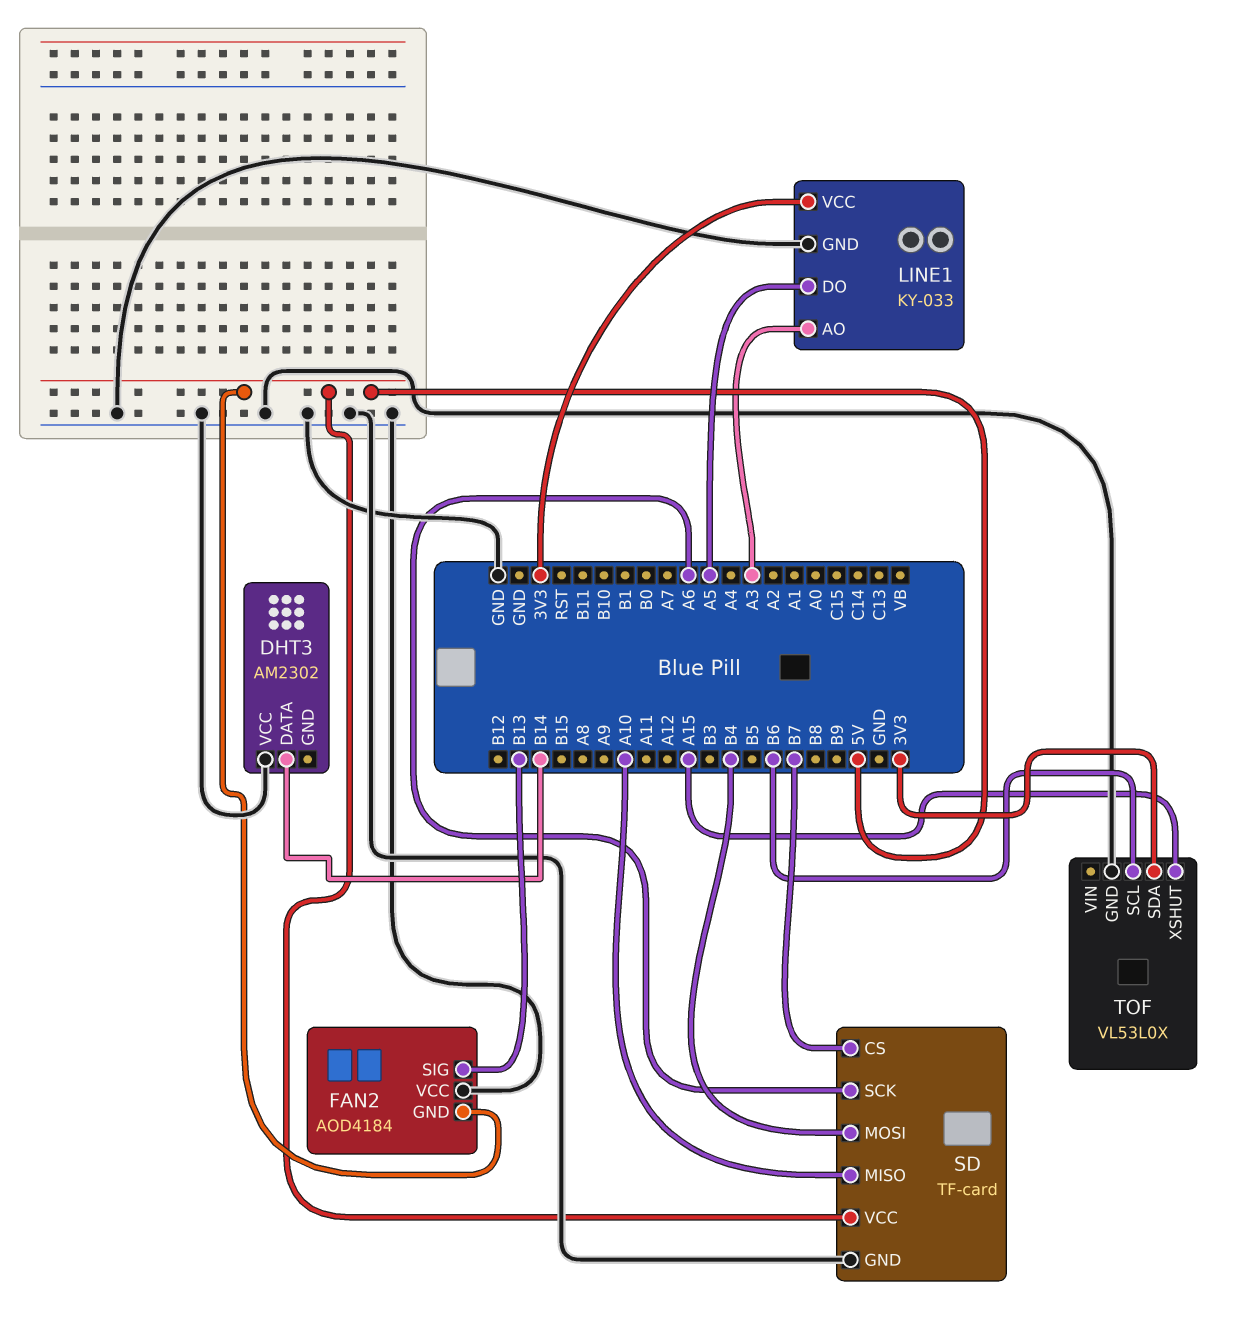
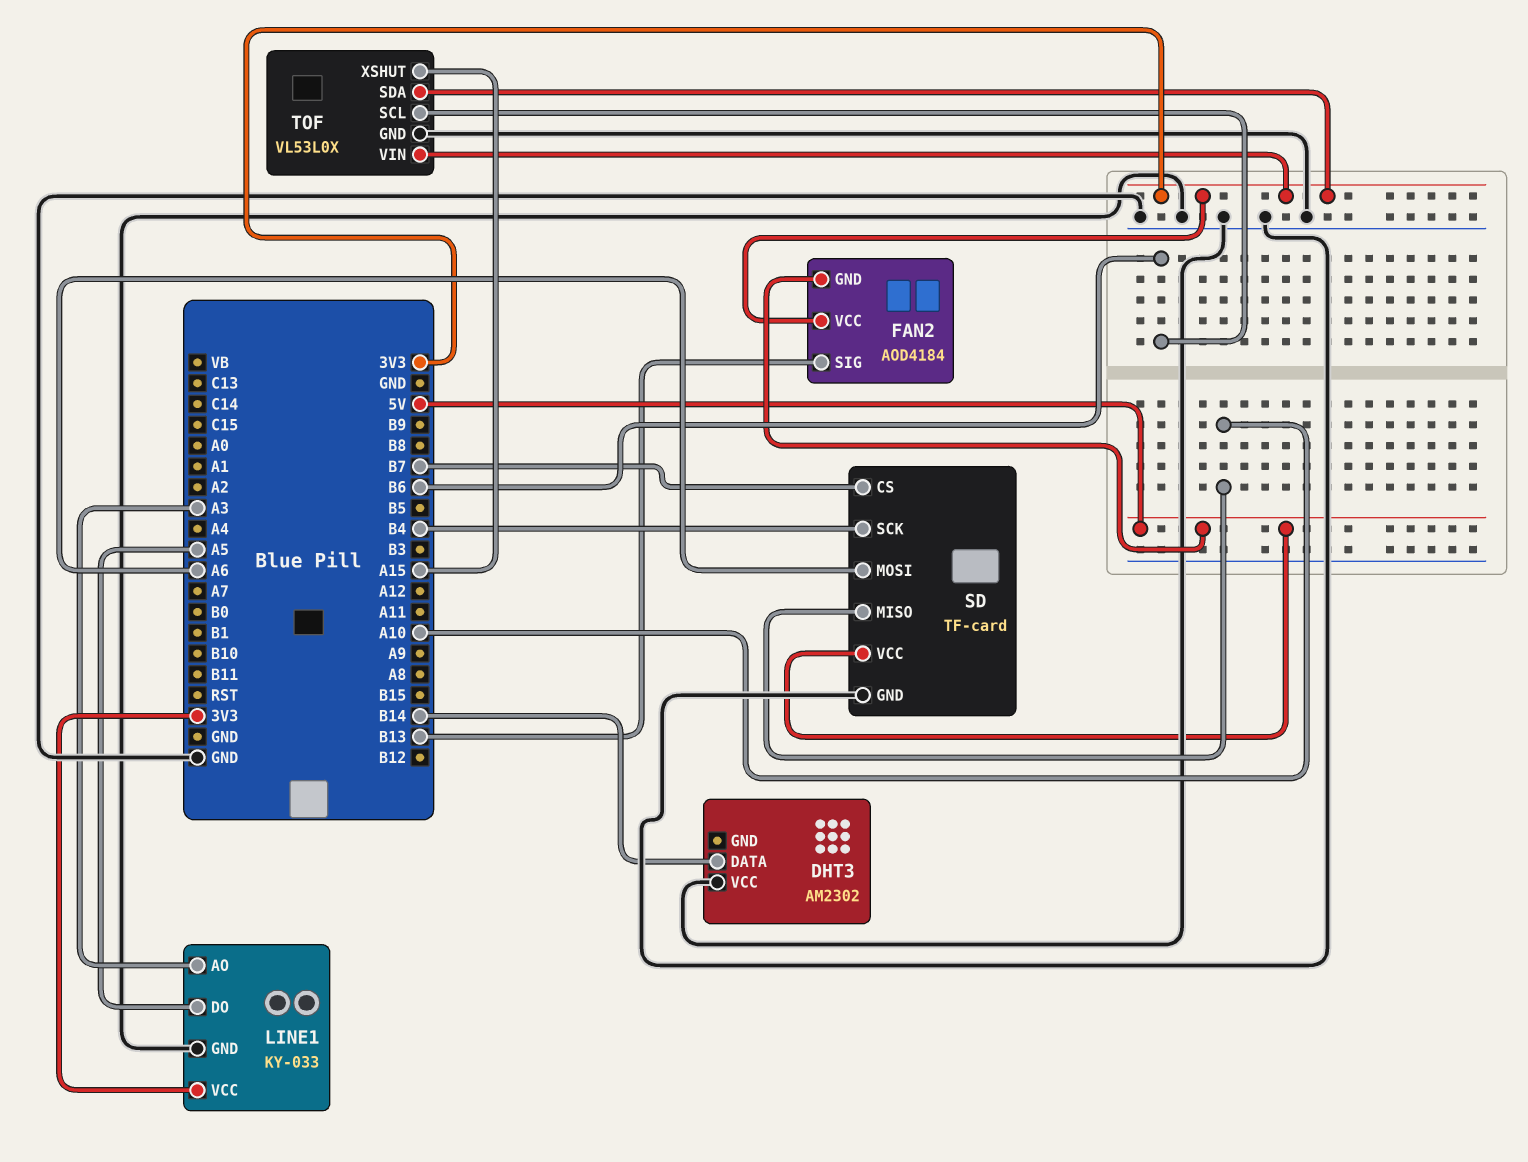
FAN2 pin VCC: GND -> 3V3
SD pin MOSI: B4 -> A6
SD pin SCK: A6 -> B4
TOF pin VIN: none -> 3V3

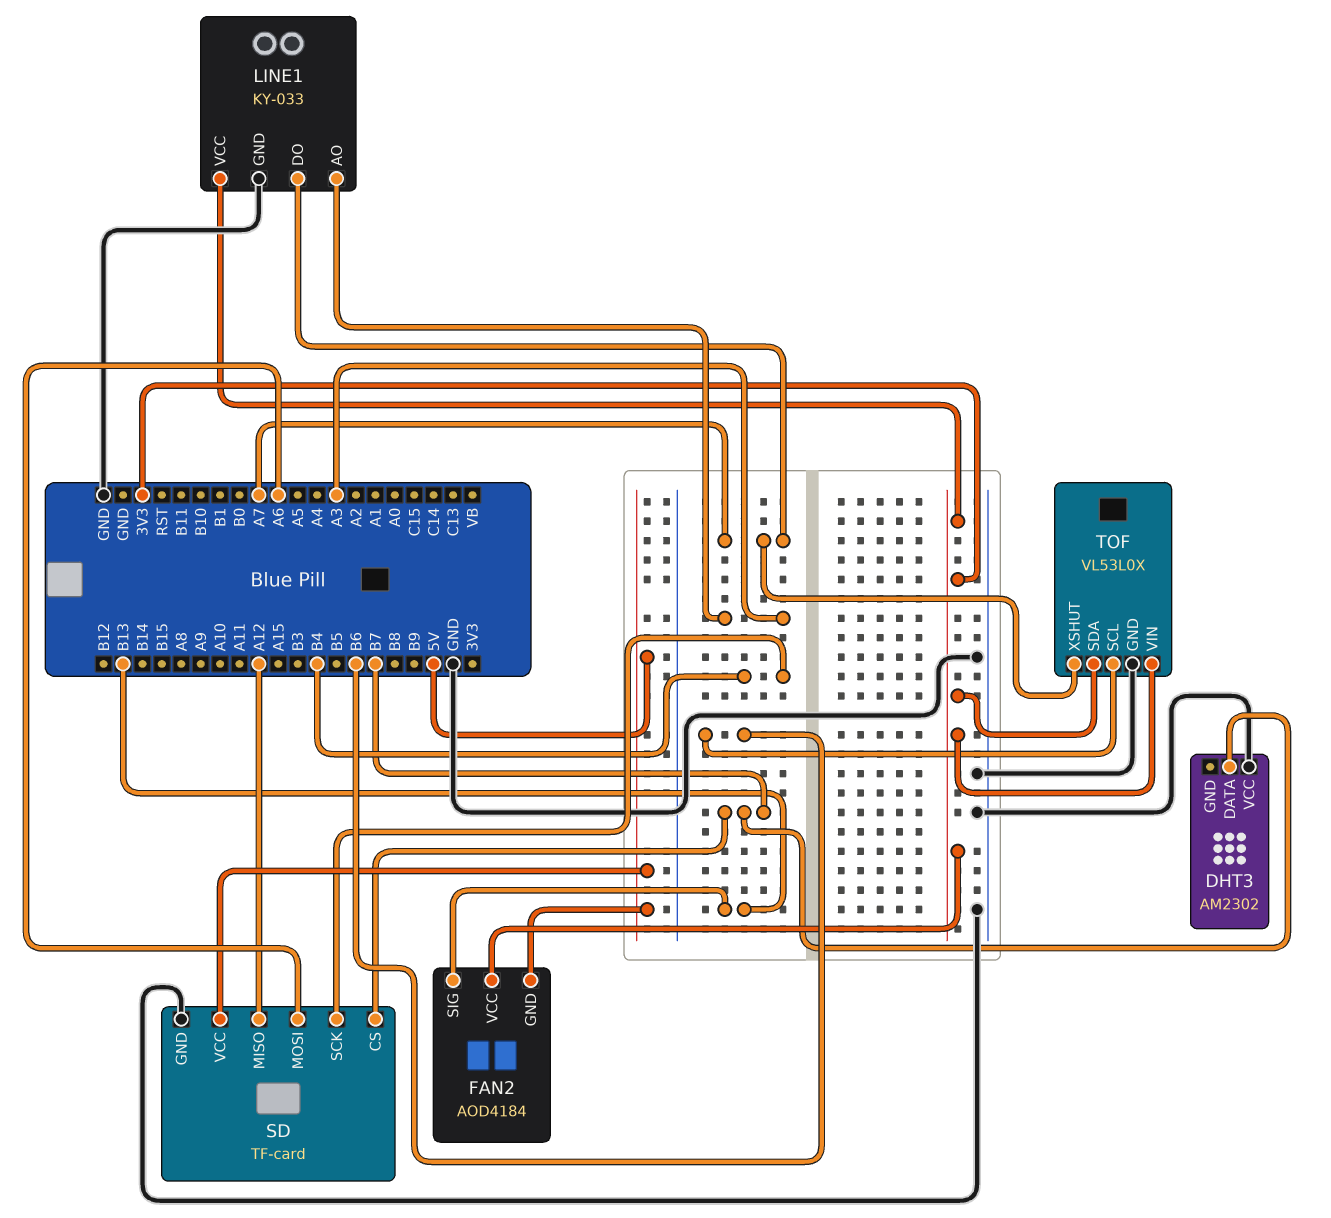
DHT3 pin DATA: B14 -> B7
LINE1 pin DO: A5 -> A7
SD pin MISO: A10 -> A12
TOF pin XSHUT: A15 -> A7

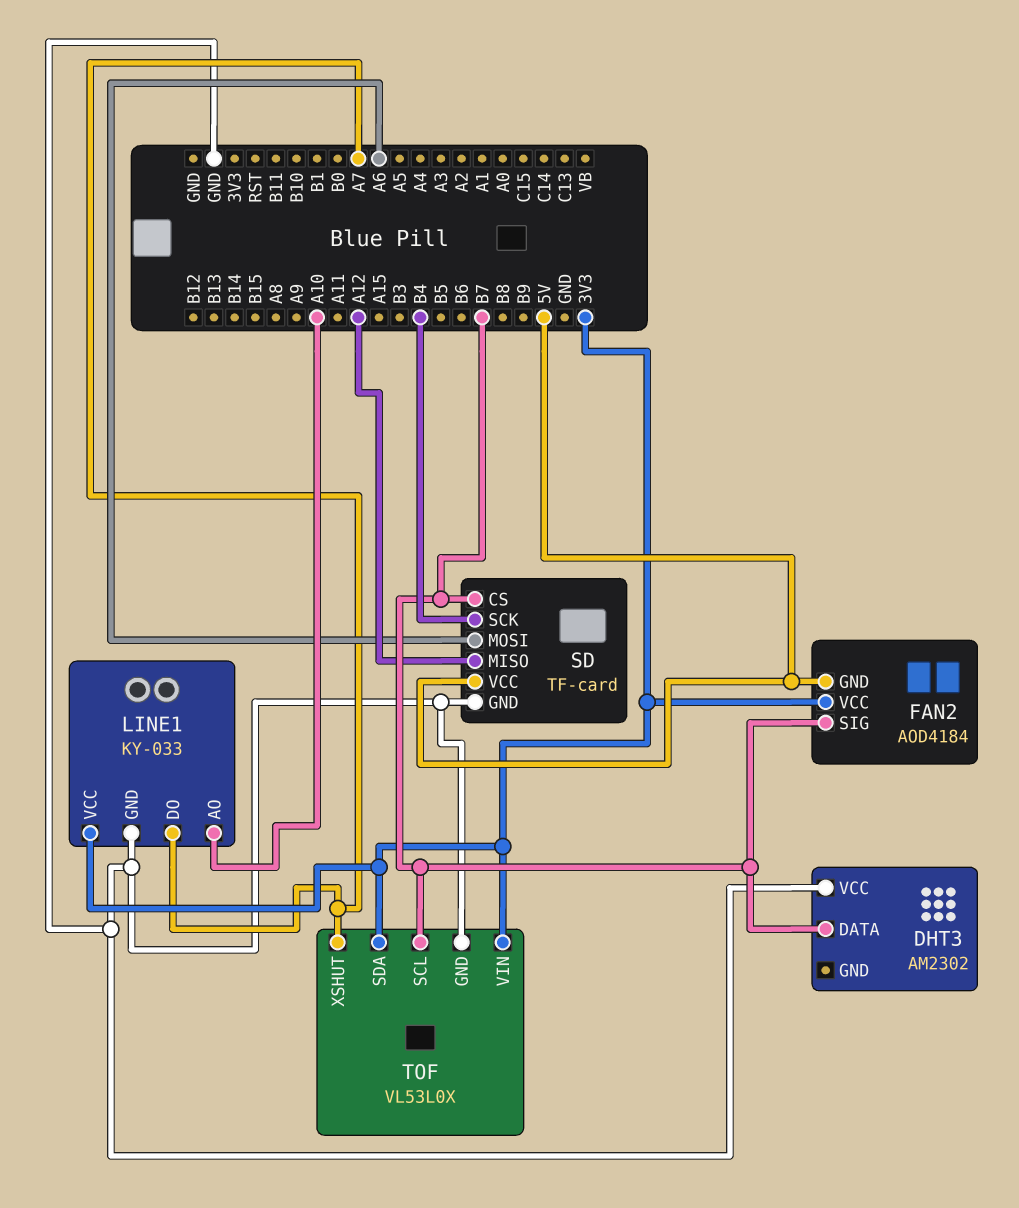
FAN2 pin SIG: B13 -> B7
LINE1 pin AO: A3 -> A10
TOF pin SCL: B6 -> B7

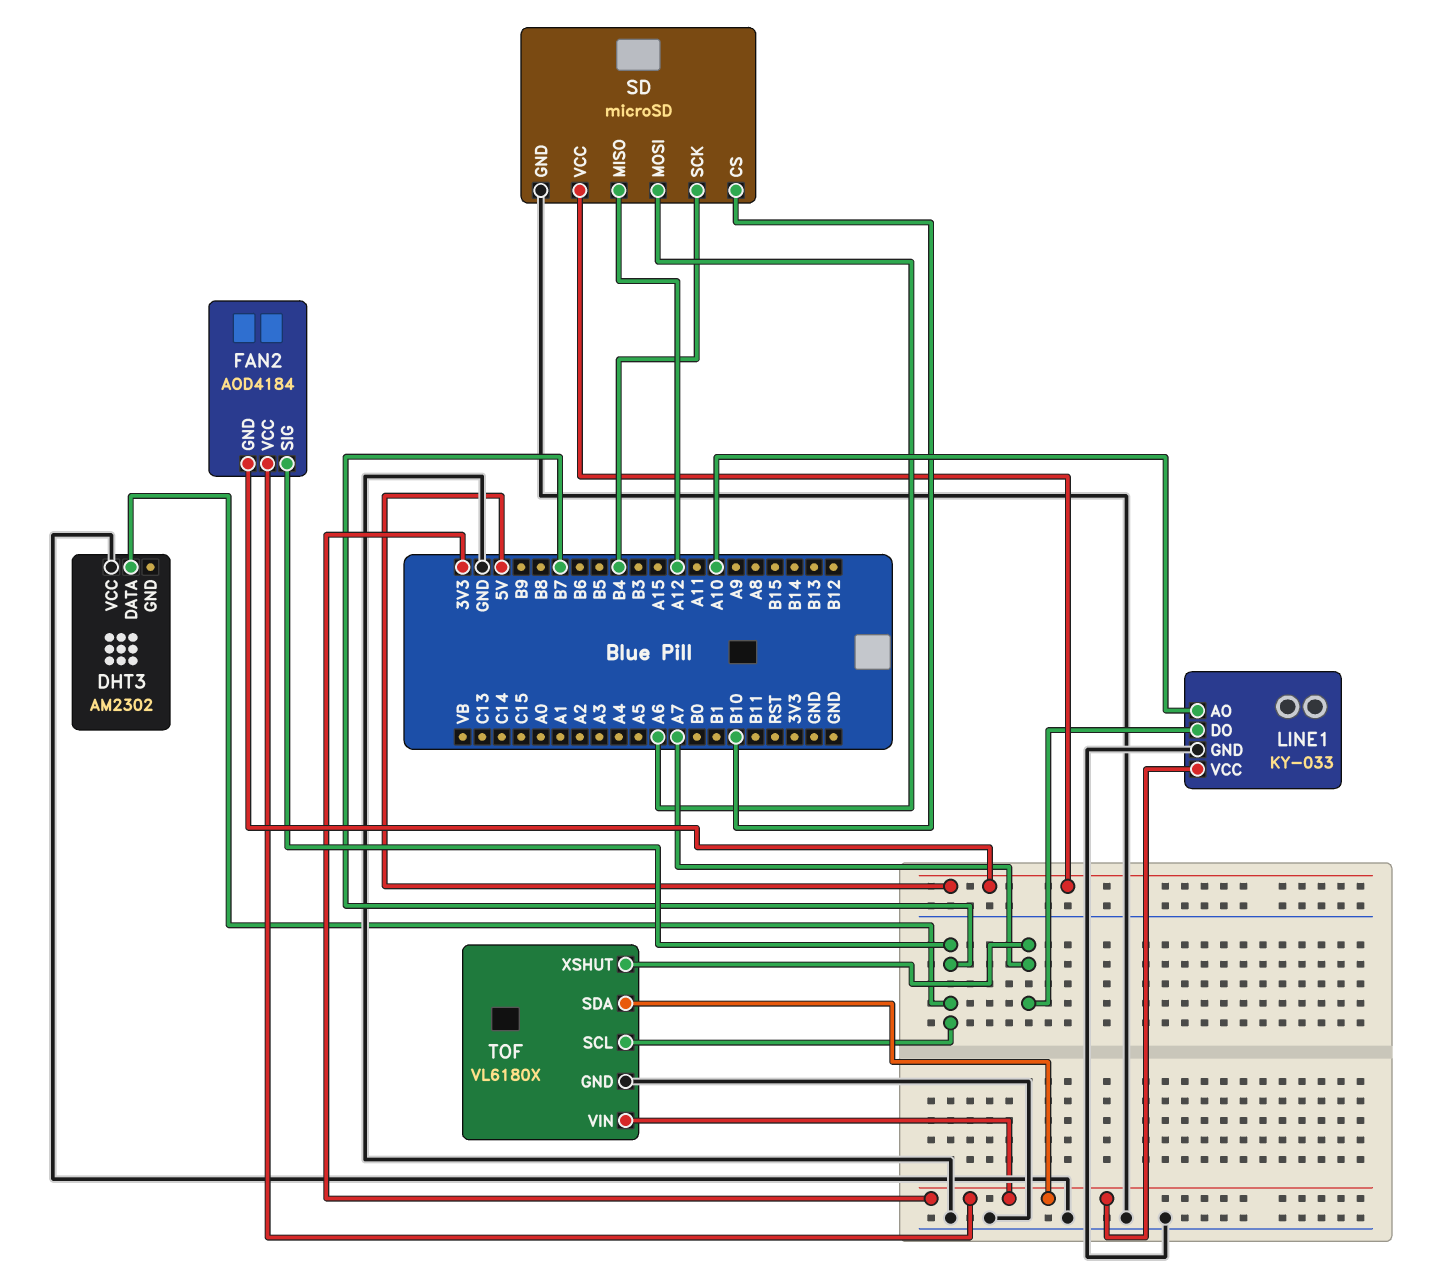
SD: TF-card -> microSD
SD pin CS: B7 -> B10
TOF: VL53L0X -> VL6180X

